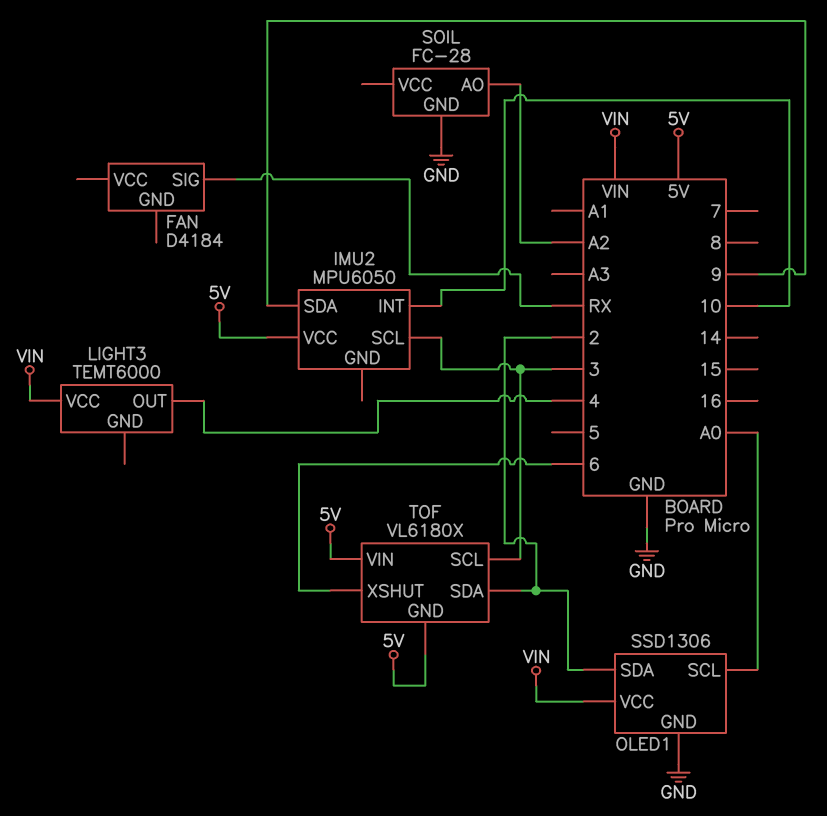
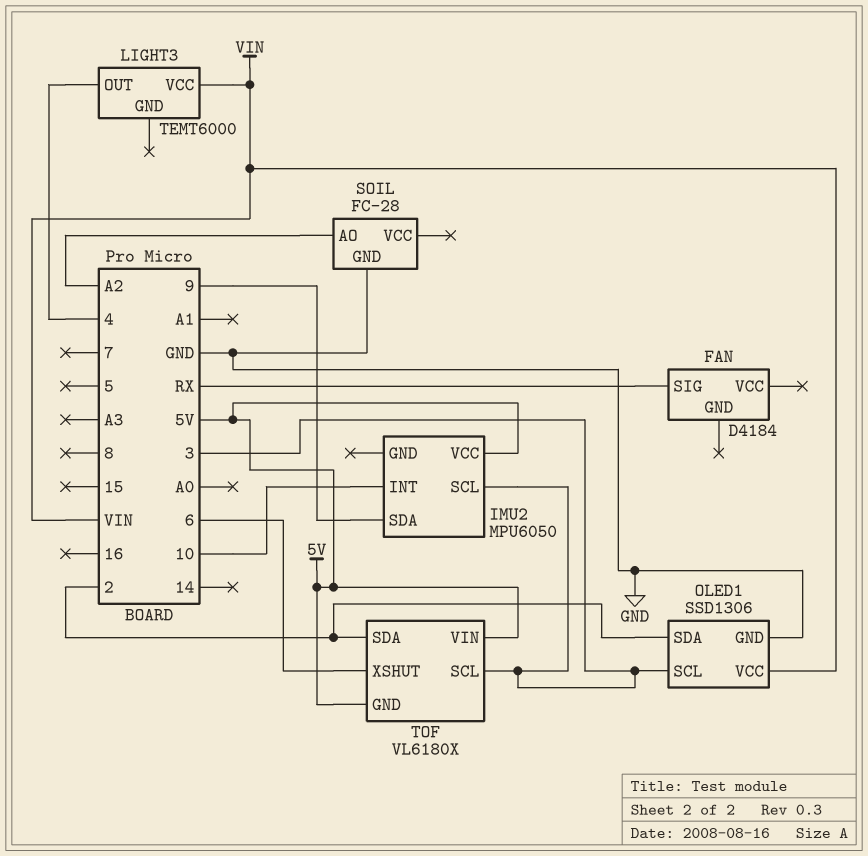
OLED1 pin SCL: A0 -> 3

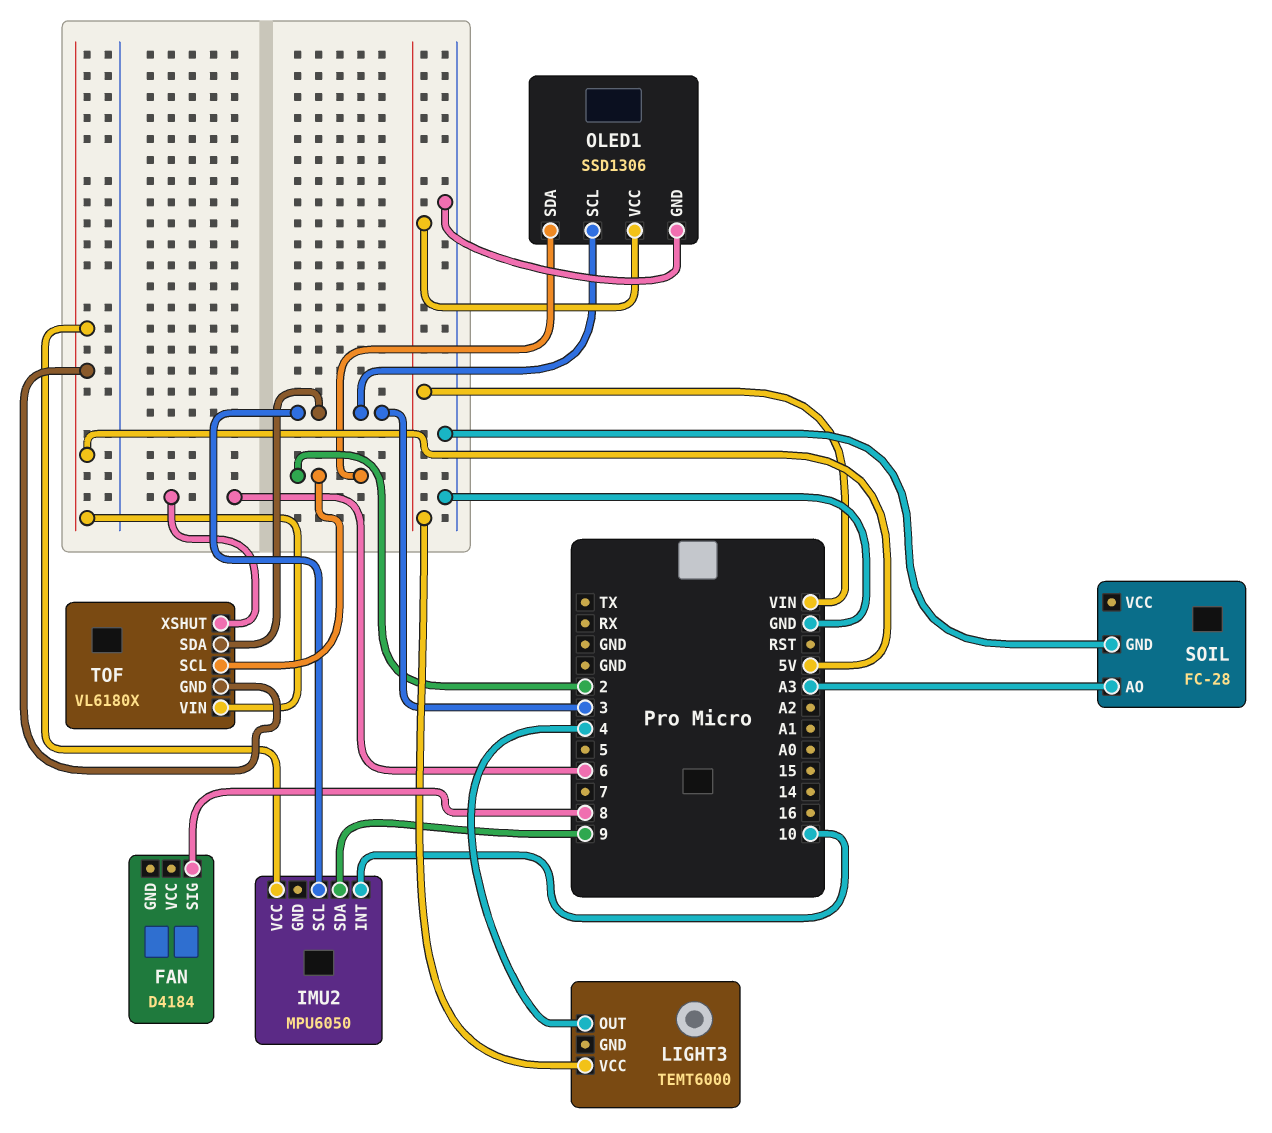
FAN pin SIG: RX -> 8
SOIL pin AO: A2 -> A3
TOF pin SCL: 3 -> 2
TOF pin SDA: 2 -> 3

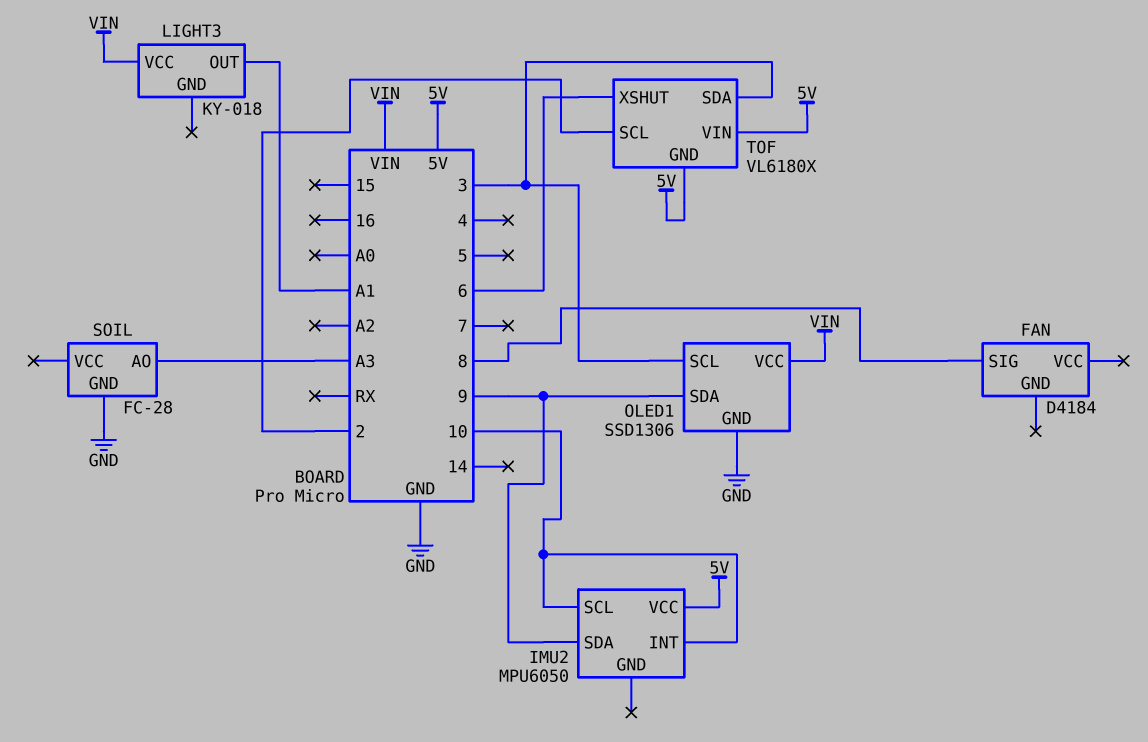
IMU2 pin SCL: 3 -> 10
LIGHT3: TEMT6000 -> KY-018
LIGHT3 pin OUT: 4 -> A1
OLED1 pin SDA: 2 -> 9

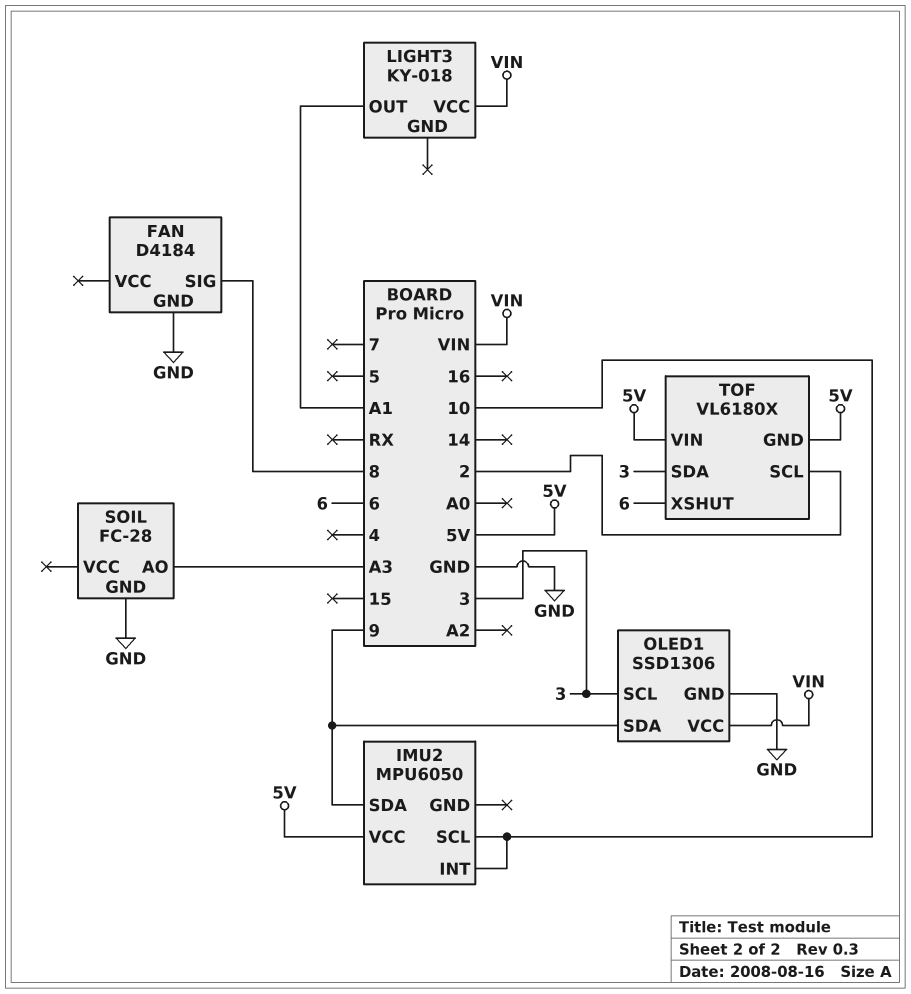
FAN pin GND: none -> GND

